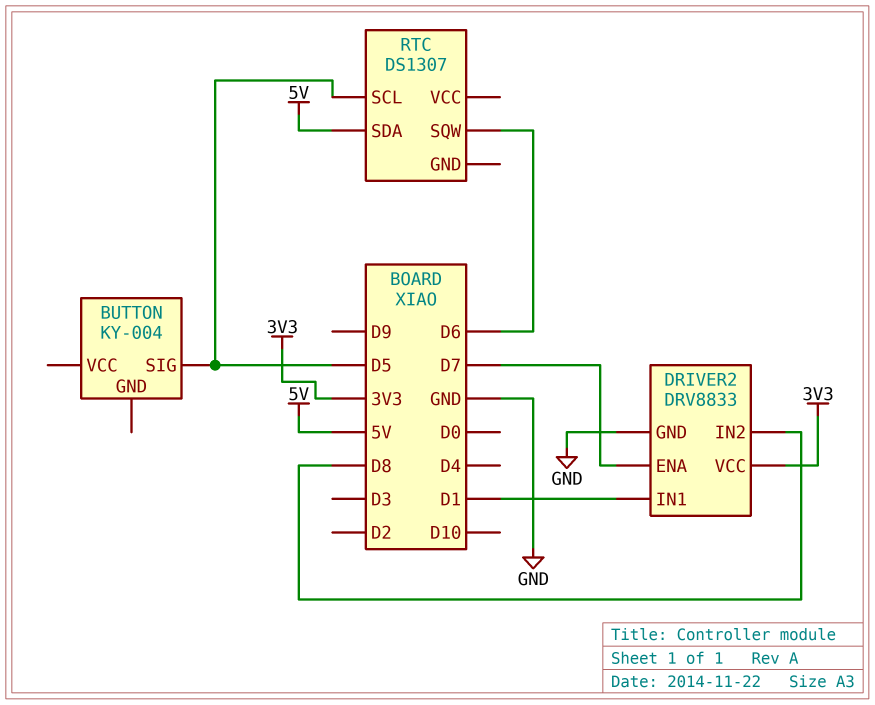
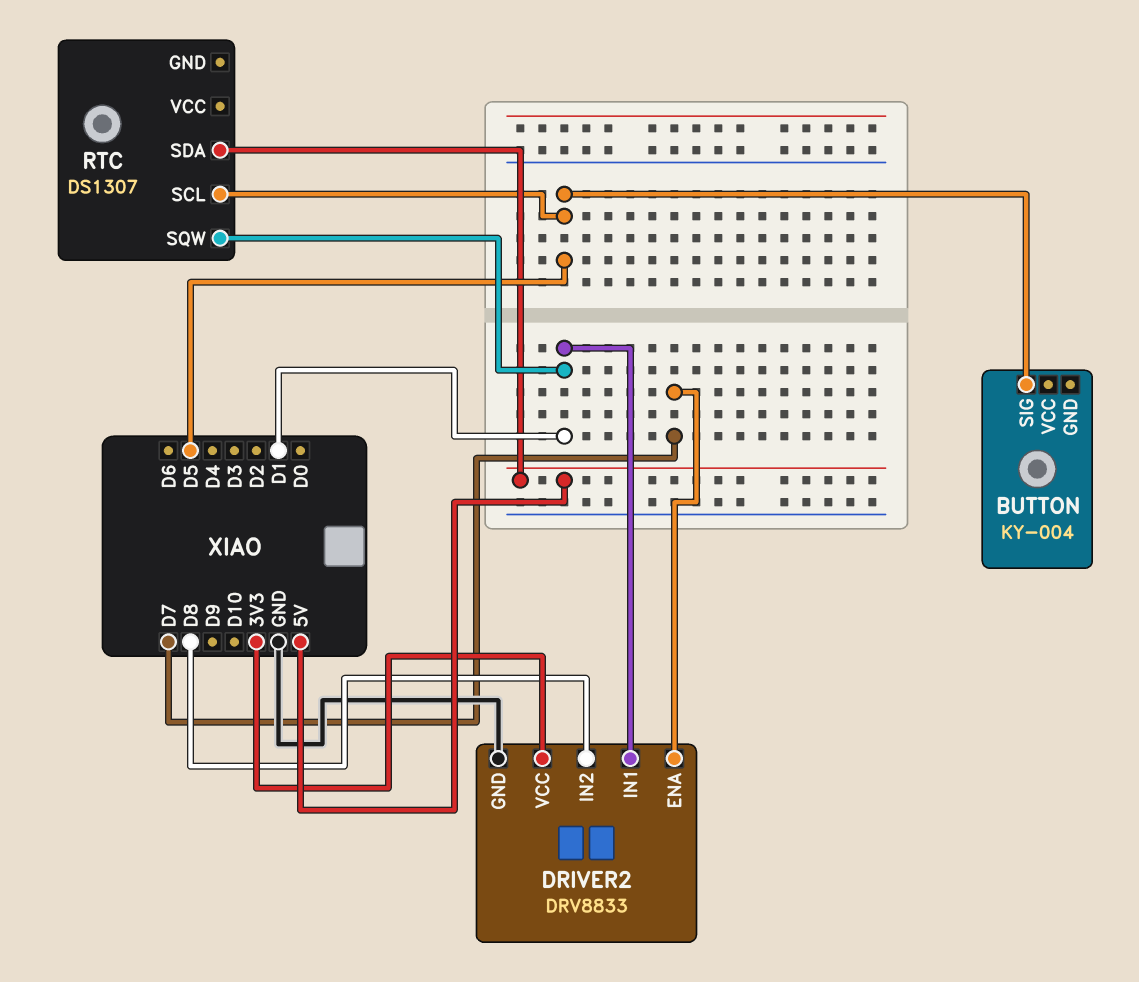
RTC pin SQW: D6 -> D1

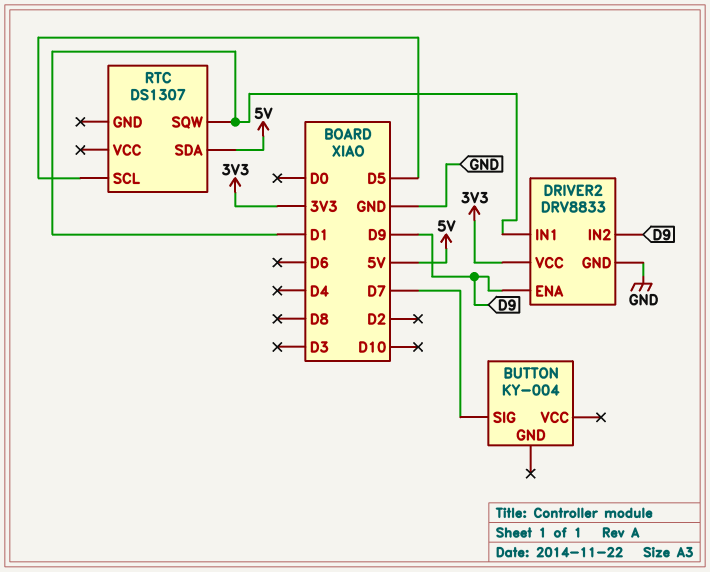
BUTTON pin SIG: D5 -> D7
DRIVER2 pin ENA: D7 -> D9
DRIVER2 pin IN2: D8 -> D9

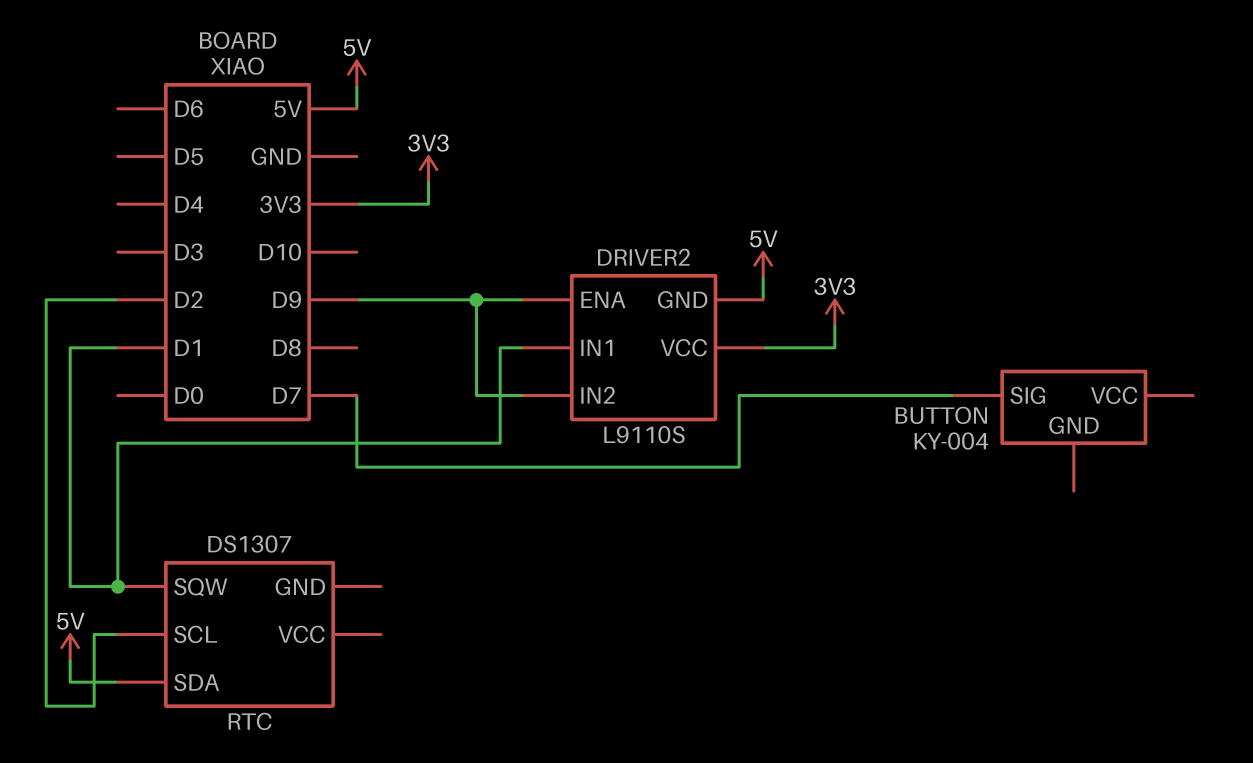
DRIVER2: DRV8833 -> L9110S
DRIVER2 pin GND: GND -> 5V
RTC pin SCL: D5 -> D2

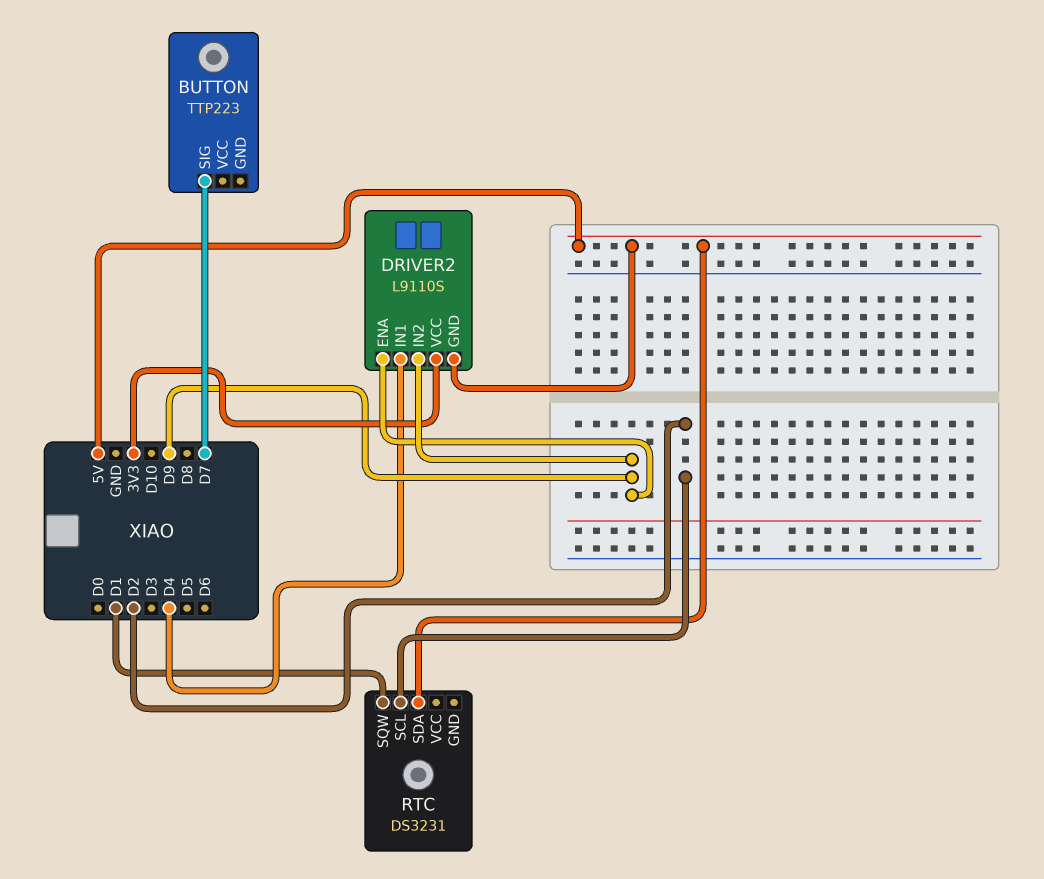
BUTTON: KY-004 -> TTP223
DRIVER2 pin IN1: D1 -> D4
RTC: DS1307 -> DS3231

